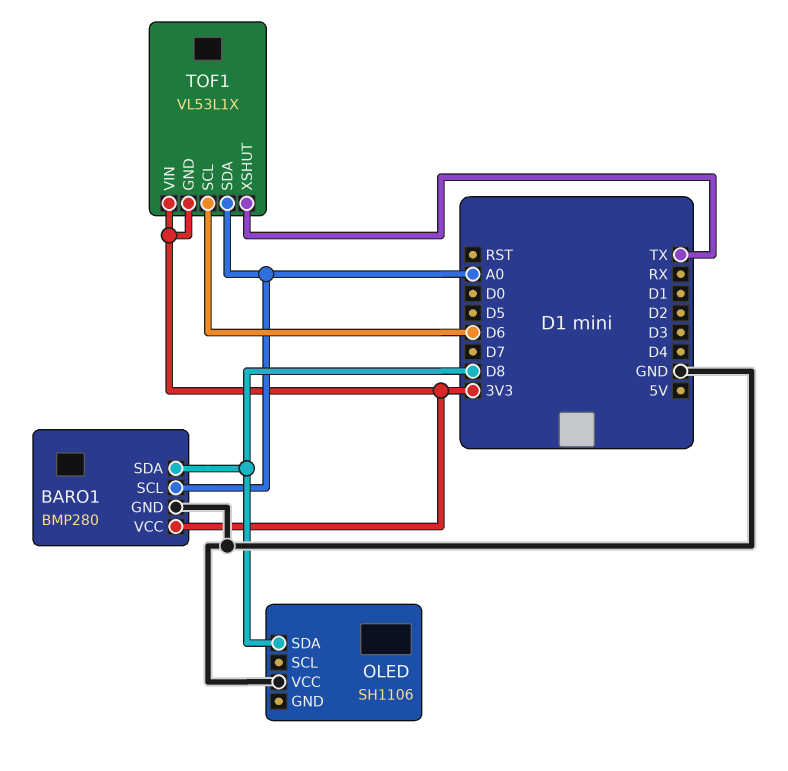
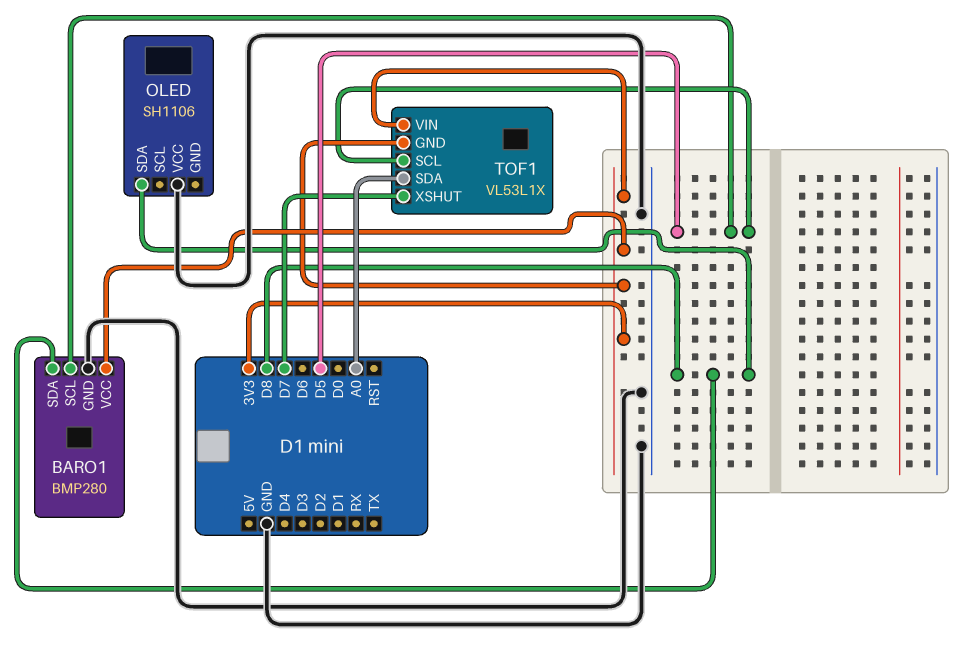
BARO1 pin SCL: A0 -> D5
TOF1 pin SCL: D6 -> D5
TOF1 pin XSHUT: TX -> D7

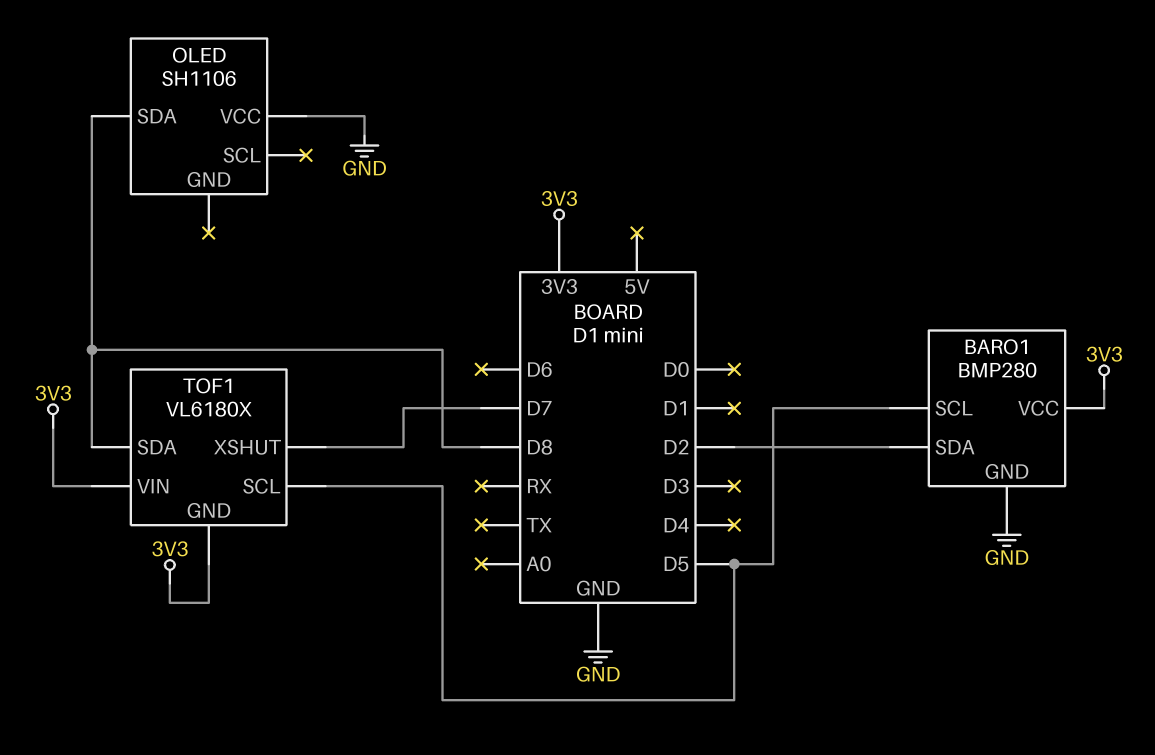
BARO1 pin SDA: D8 -> D2
TOF1: VL53L1X -> VL6180X
TOF1 pin SDA: A0 -> D8

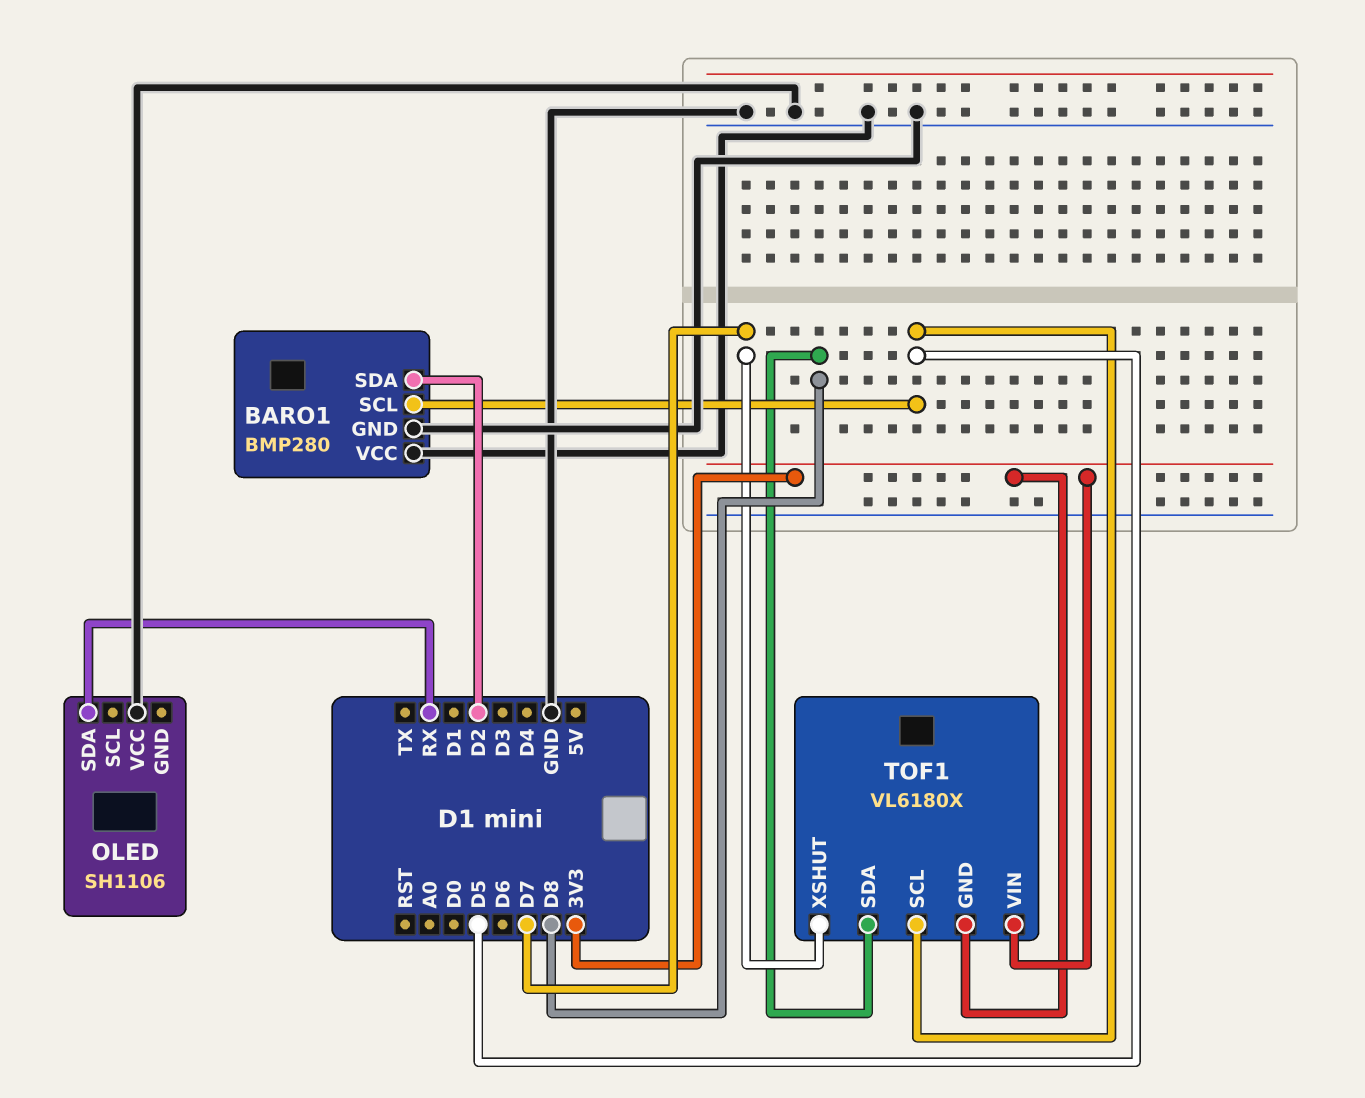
BARO1 pin VCC: 3V3 -> GND
OLED pin SDA: D8 -> RX

